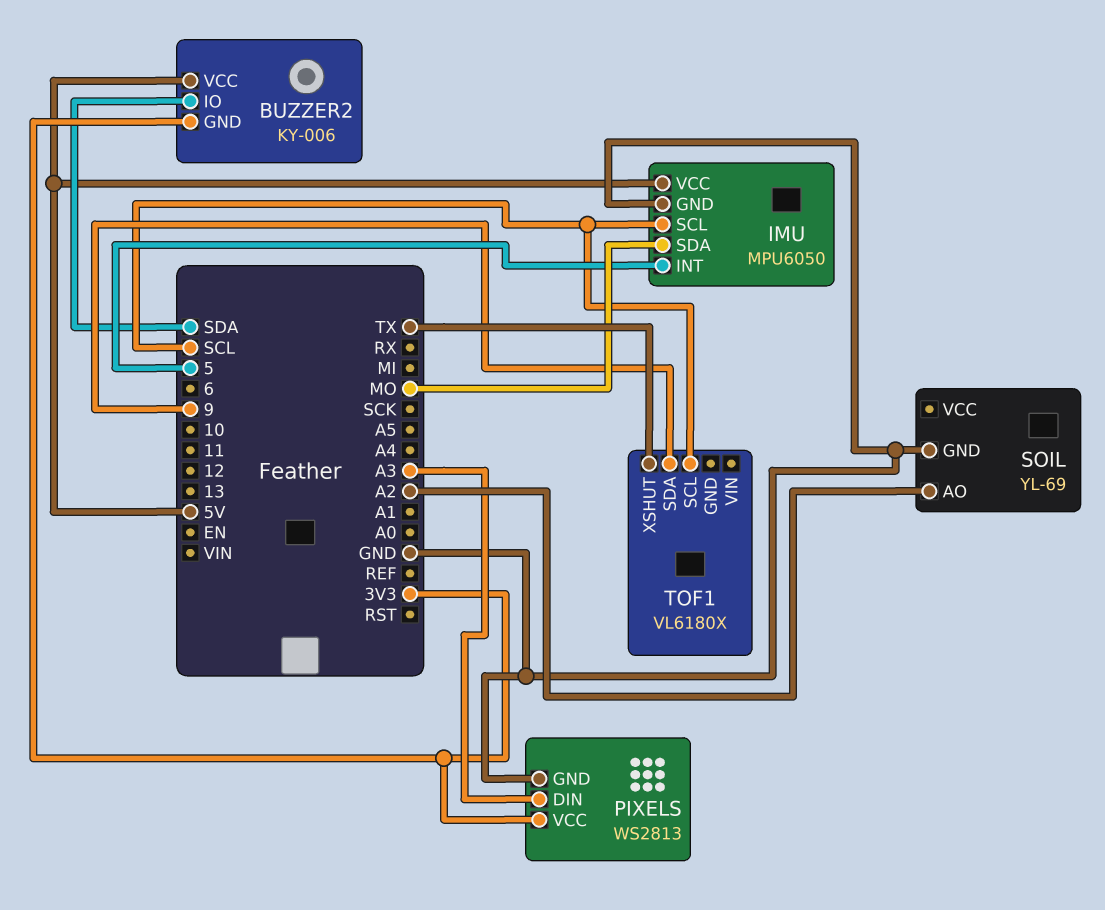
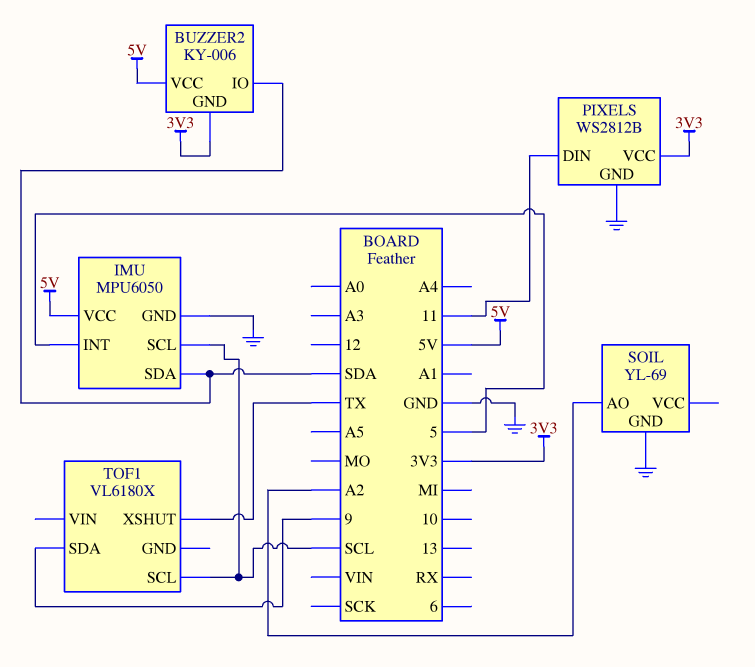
IMU pin SDA: MO -> SDA
PIXELS: WS2813 -> WS2812B
PIXELS pin DIN: A3 -> 11

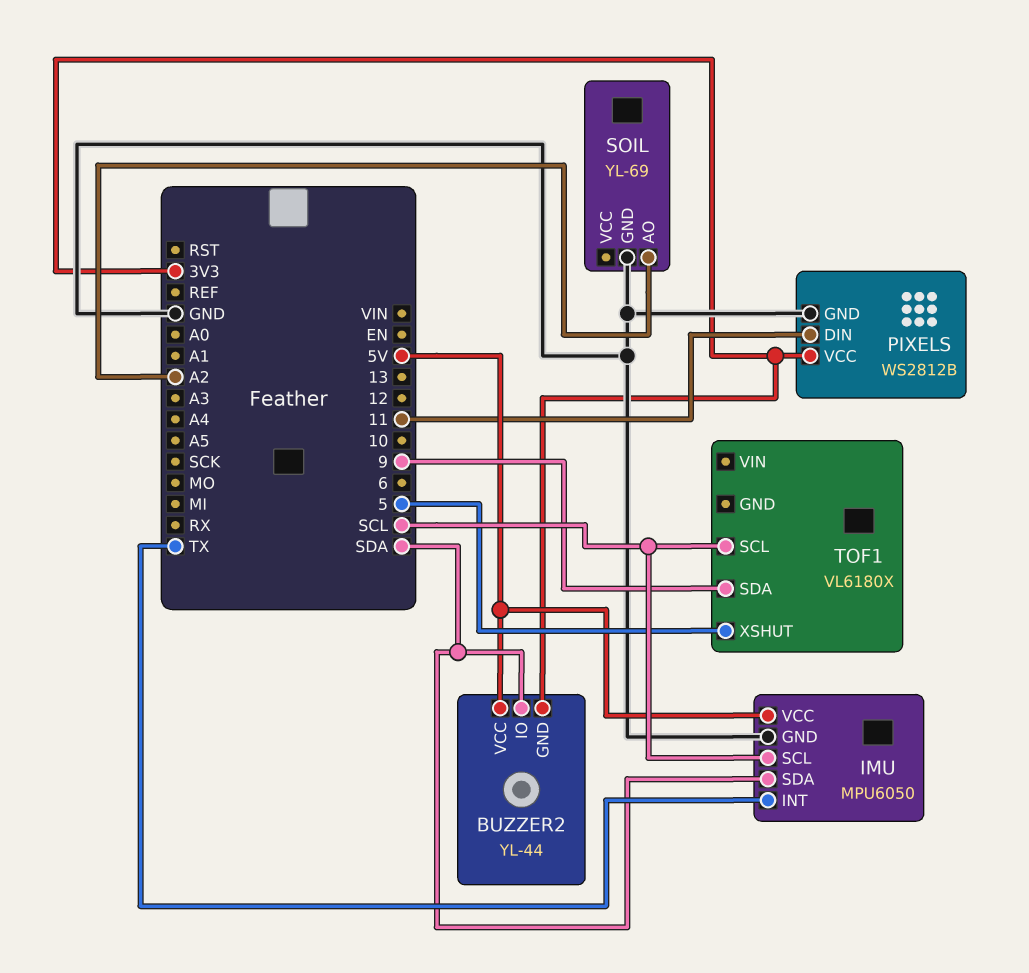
BUZZER2: KY-006 -> YL-44
IMU pin INT: 5 -> TX
TOF1 pin XSHUT: TX -> 5

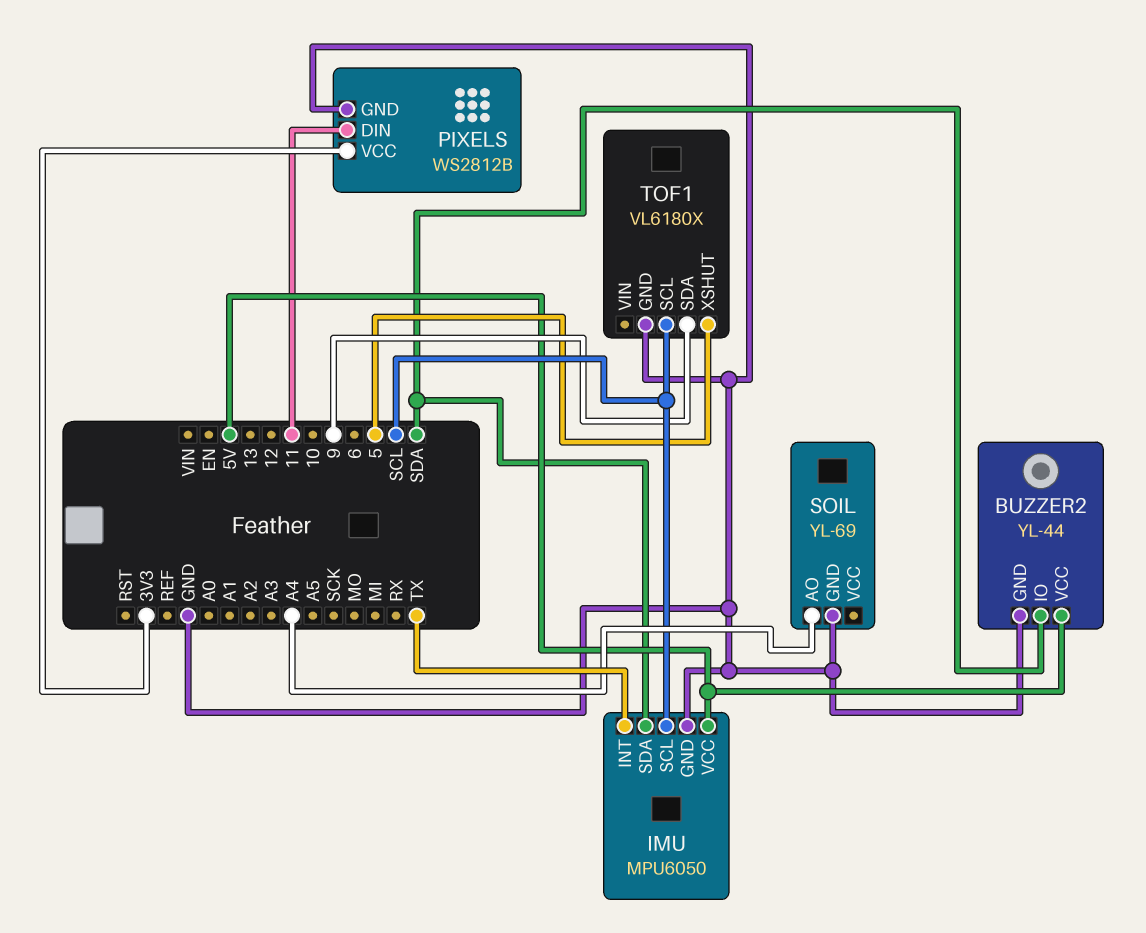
BUZZER2 pin GND: 3V3 -> GND
SOIL pin AO: A2 -> A4
TOF1 pin GND: none -> GND

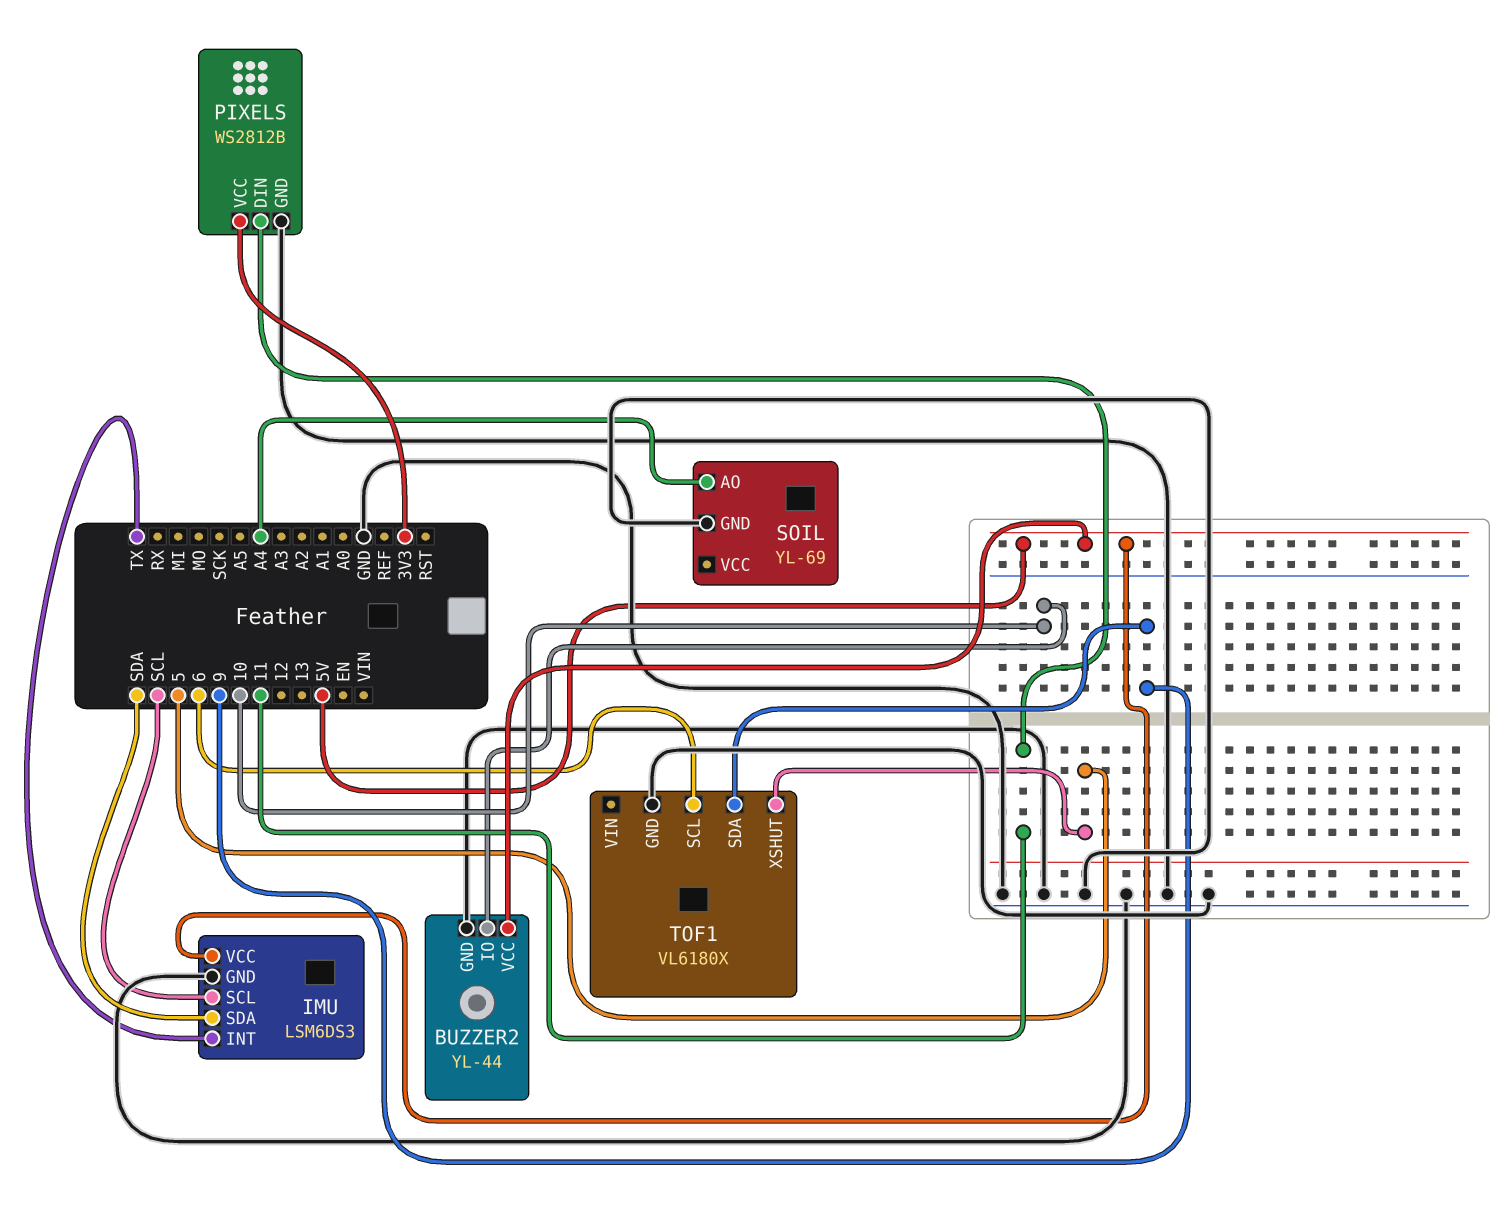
BUZZER2 pin IO: SDA -> 10
IMU: MPU6050 -> LSM6DS3
TOF1 pin SCL: SCL -> 6

